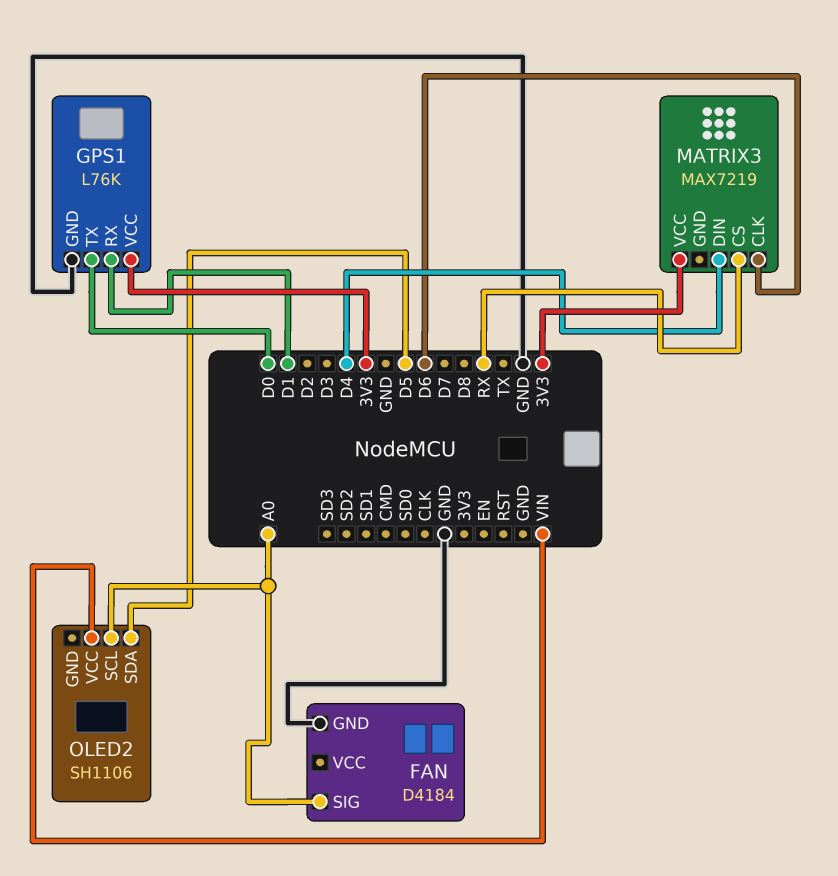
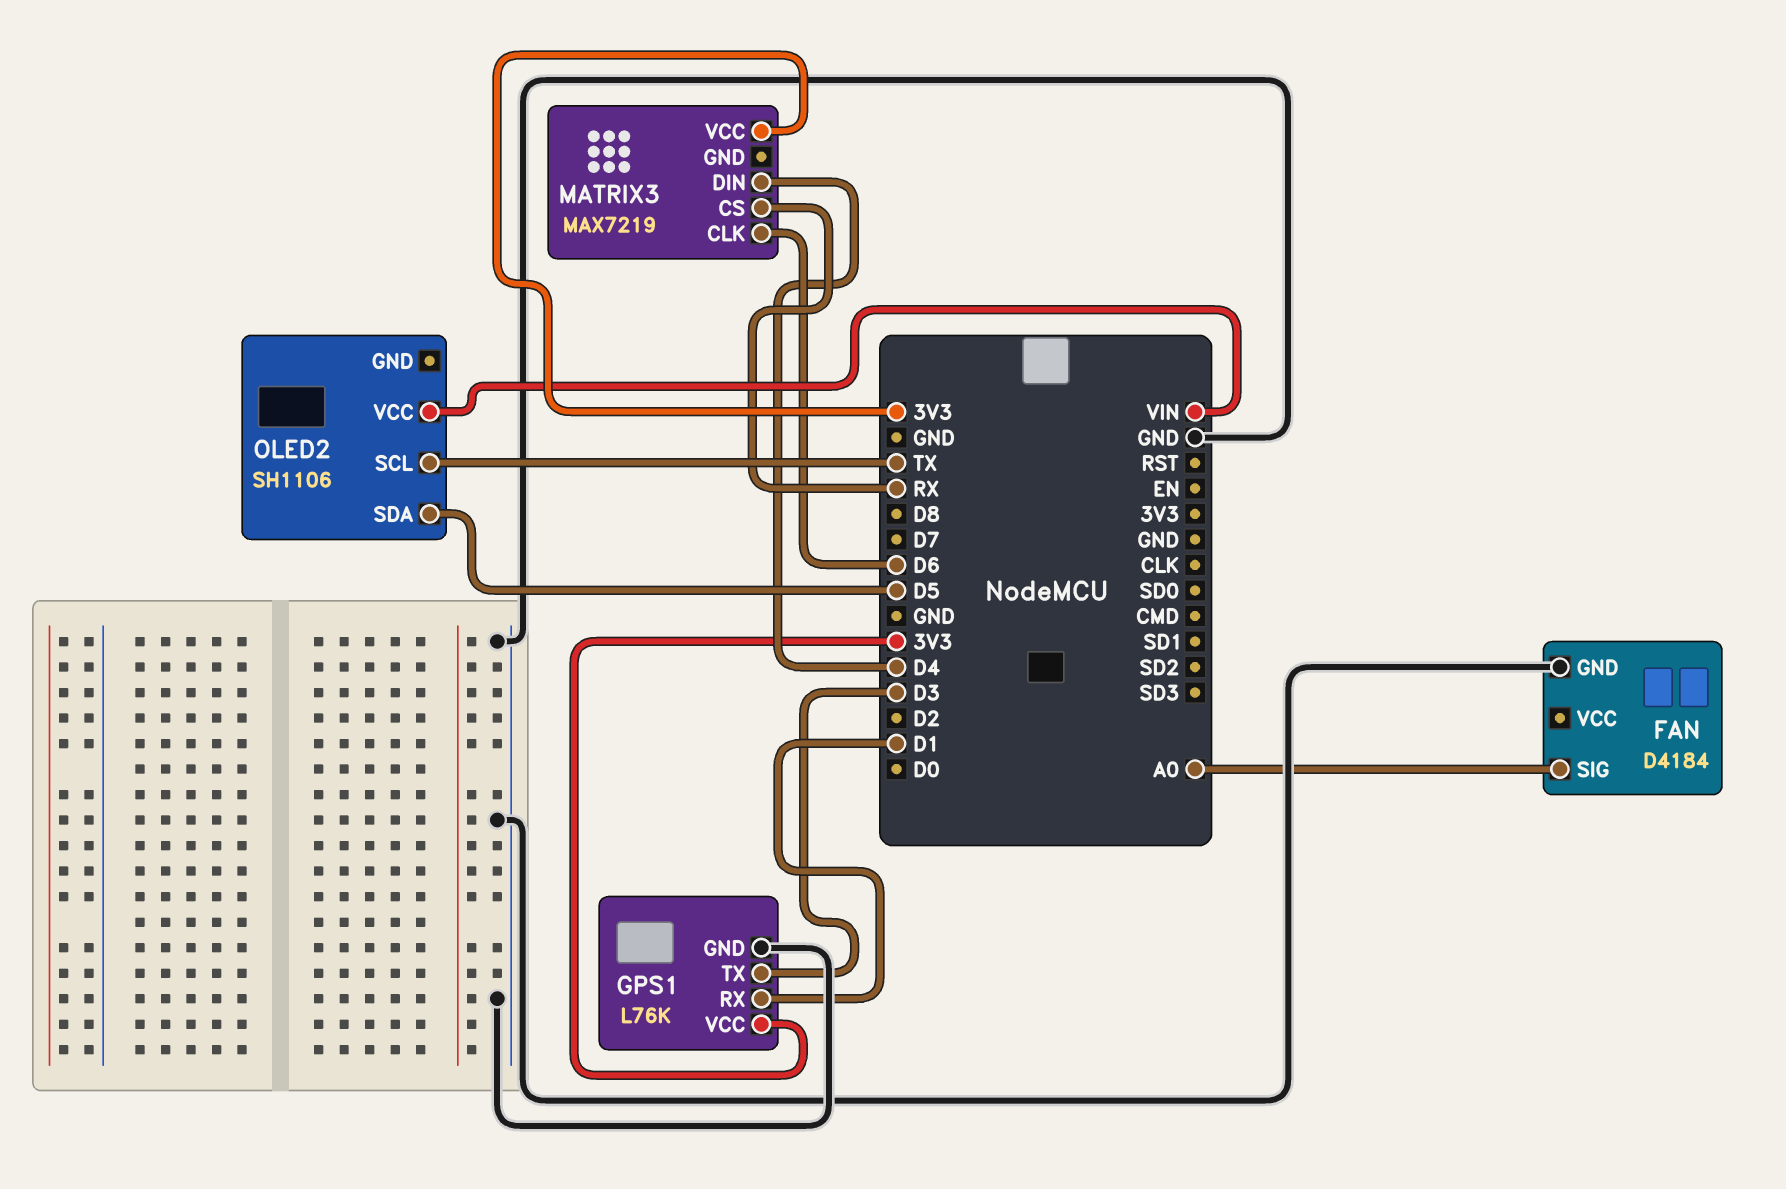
GPS1 pin TX: D0 -> D3
OLED2 pin SCL: A0 -> TX

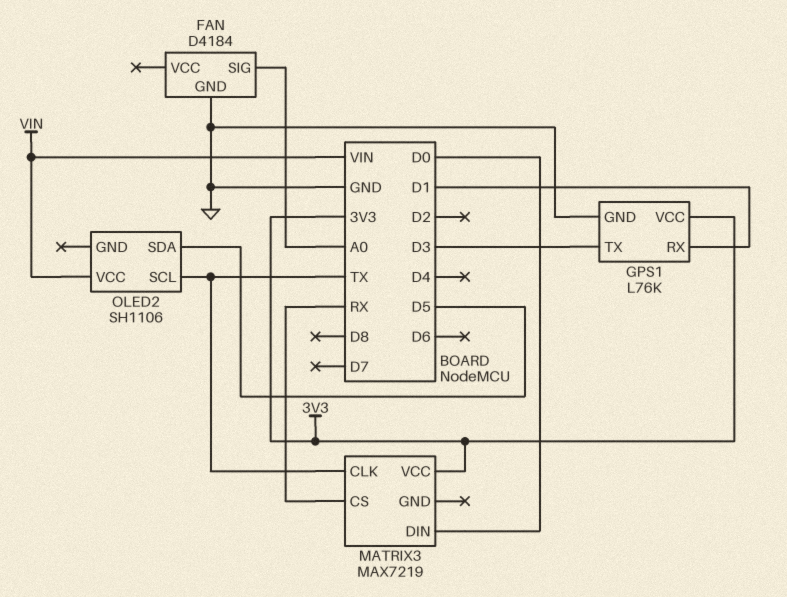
MATRIX3 pin CLK: D6 -> TX
MATRIX3 pin DIN: D4 -> D0

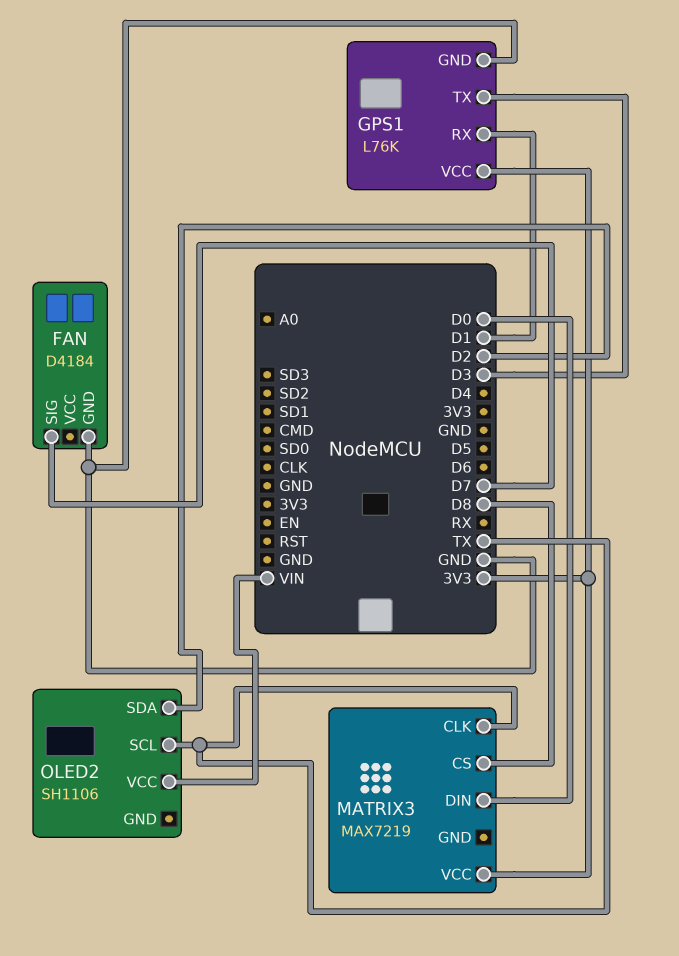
FAN pin SIG: A0 -> D7
MATRIX3 pin CS: RX -> D8
OLED2 pin SDA: D5 -> D2

